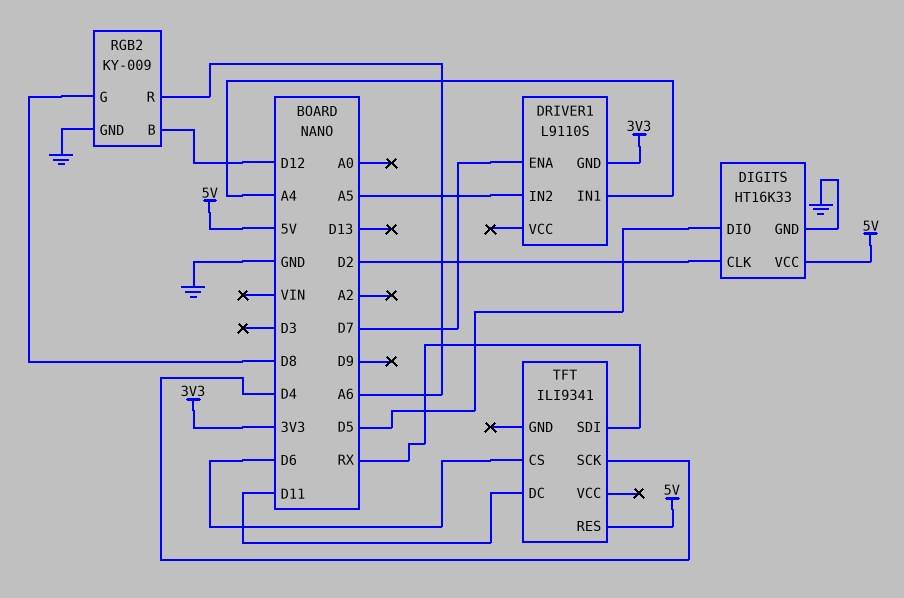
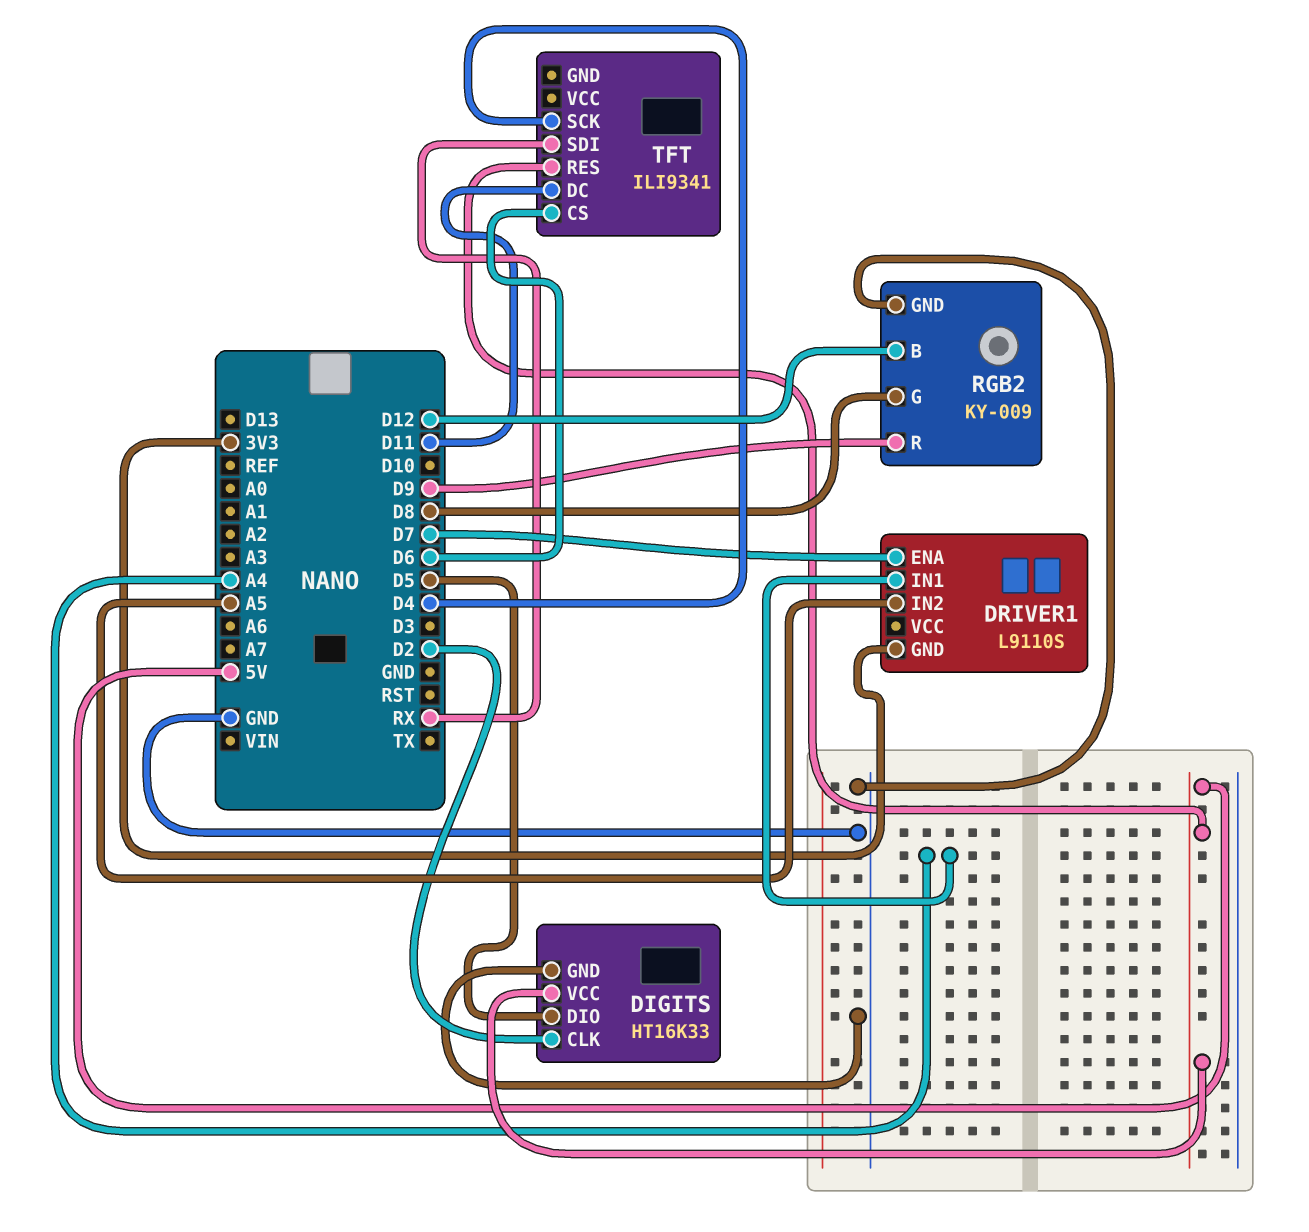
RGB2 pin R: A6 -> D9

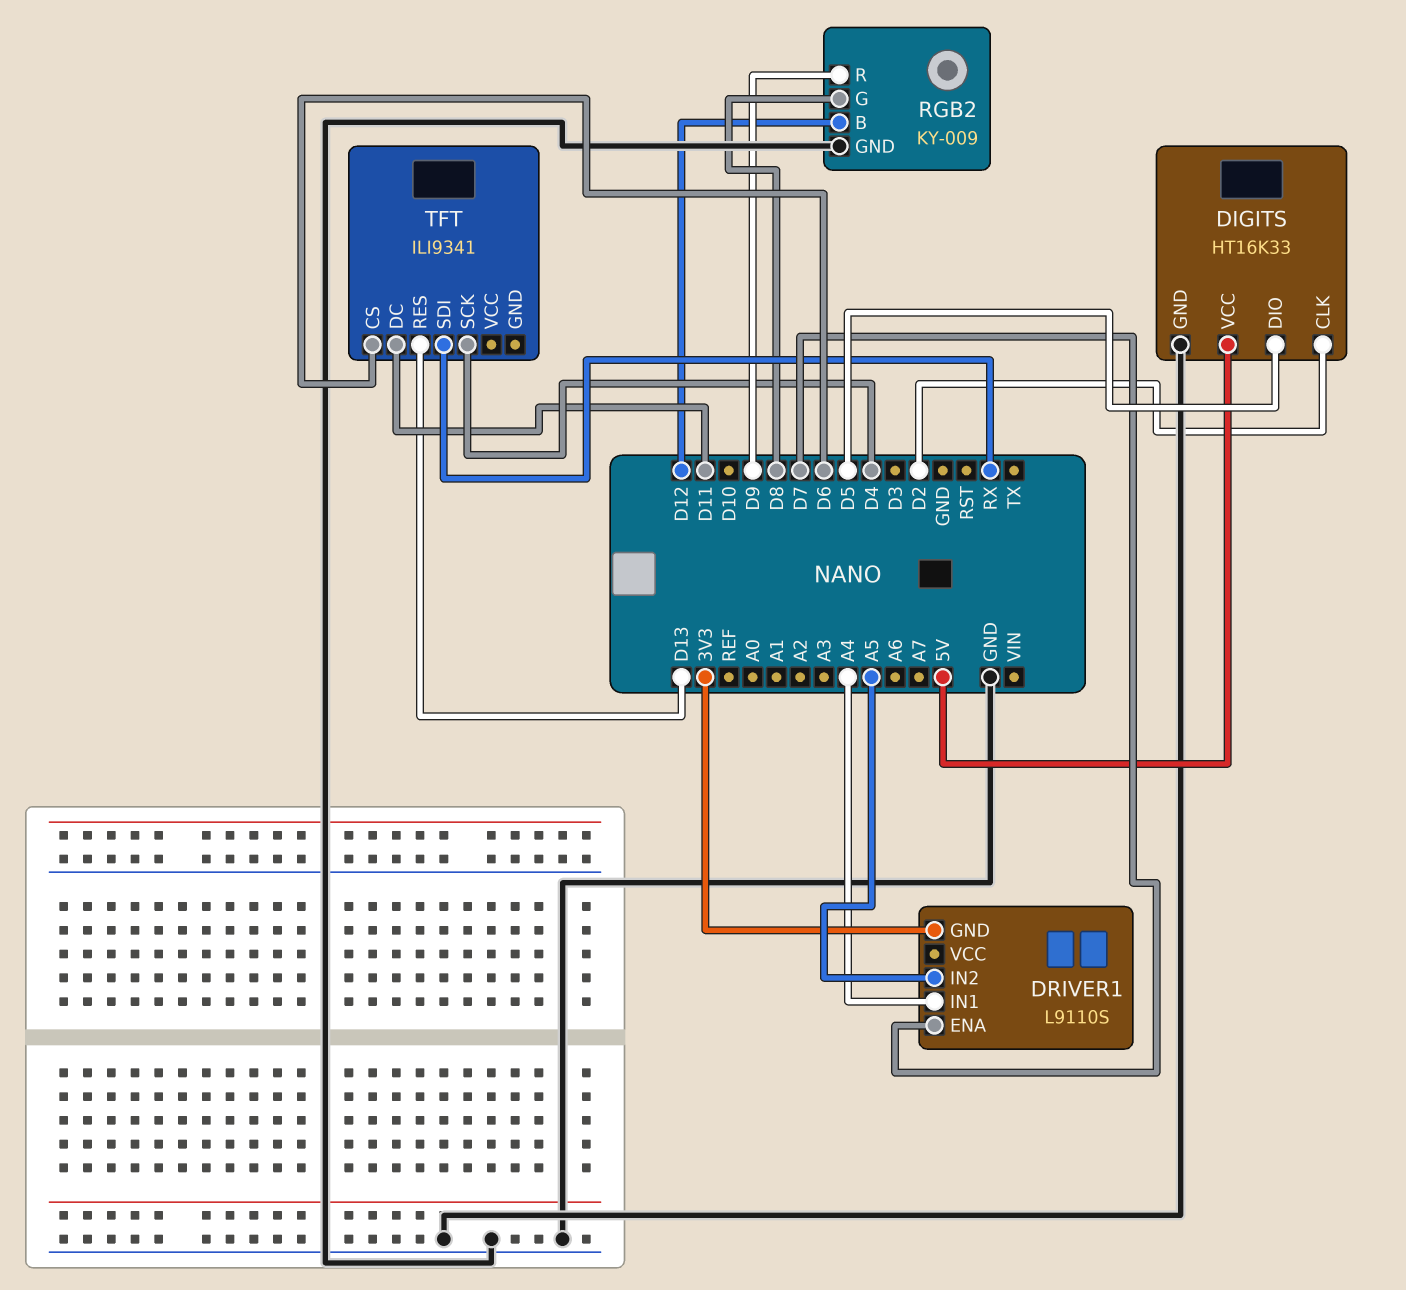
TFT pin RES: 5V -> D13

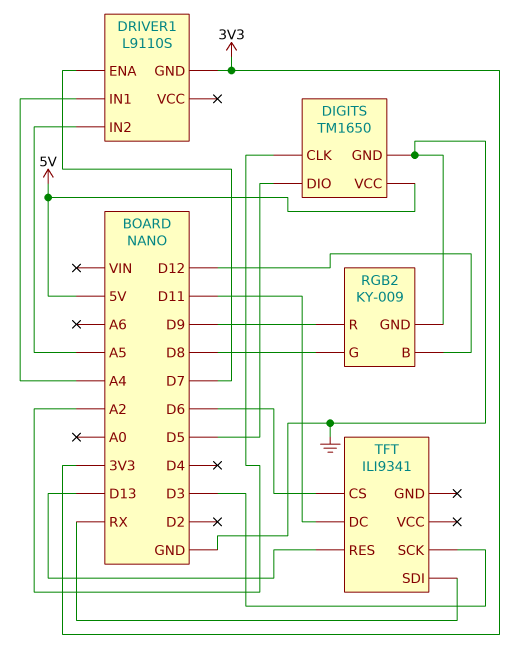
DIGITS: HT16K33 -> TM1650
DIGITS pin CLK: D2 -> A2
TFT pin SCK: D4 -> D3

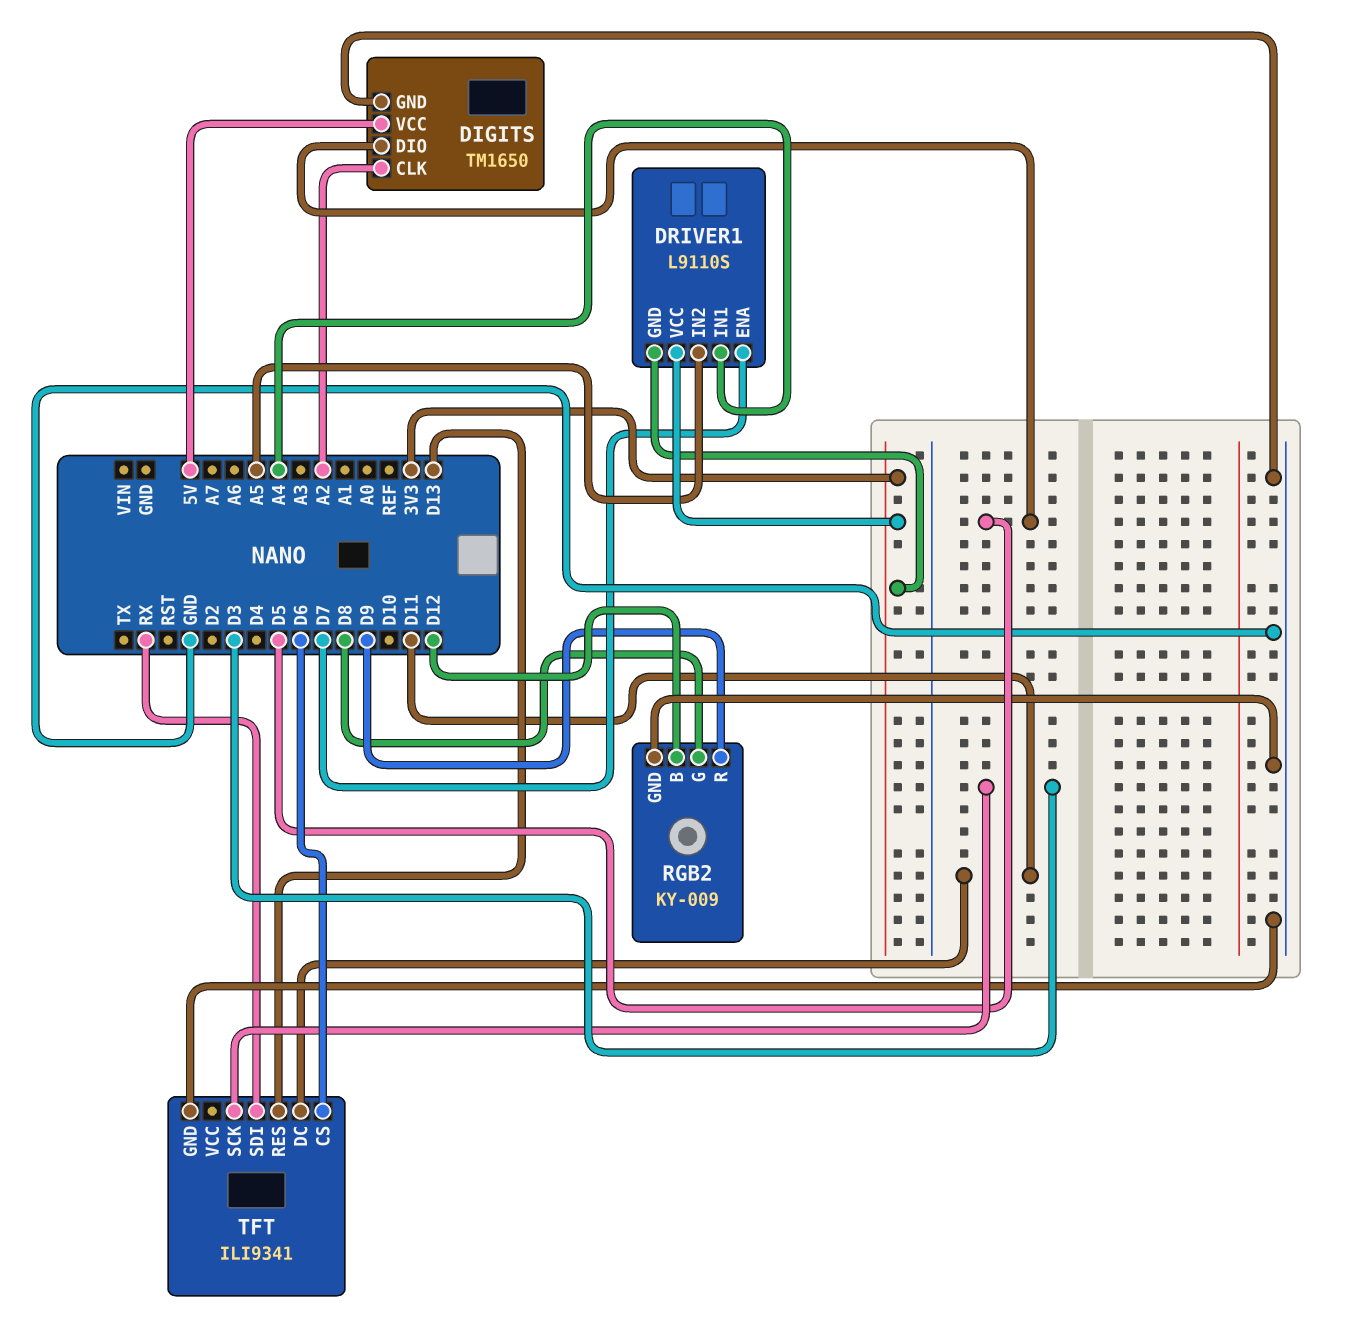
DRIVER1 pin VCC: none -> 3V3
TFT pin GND: none -> GND

